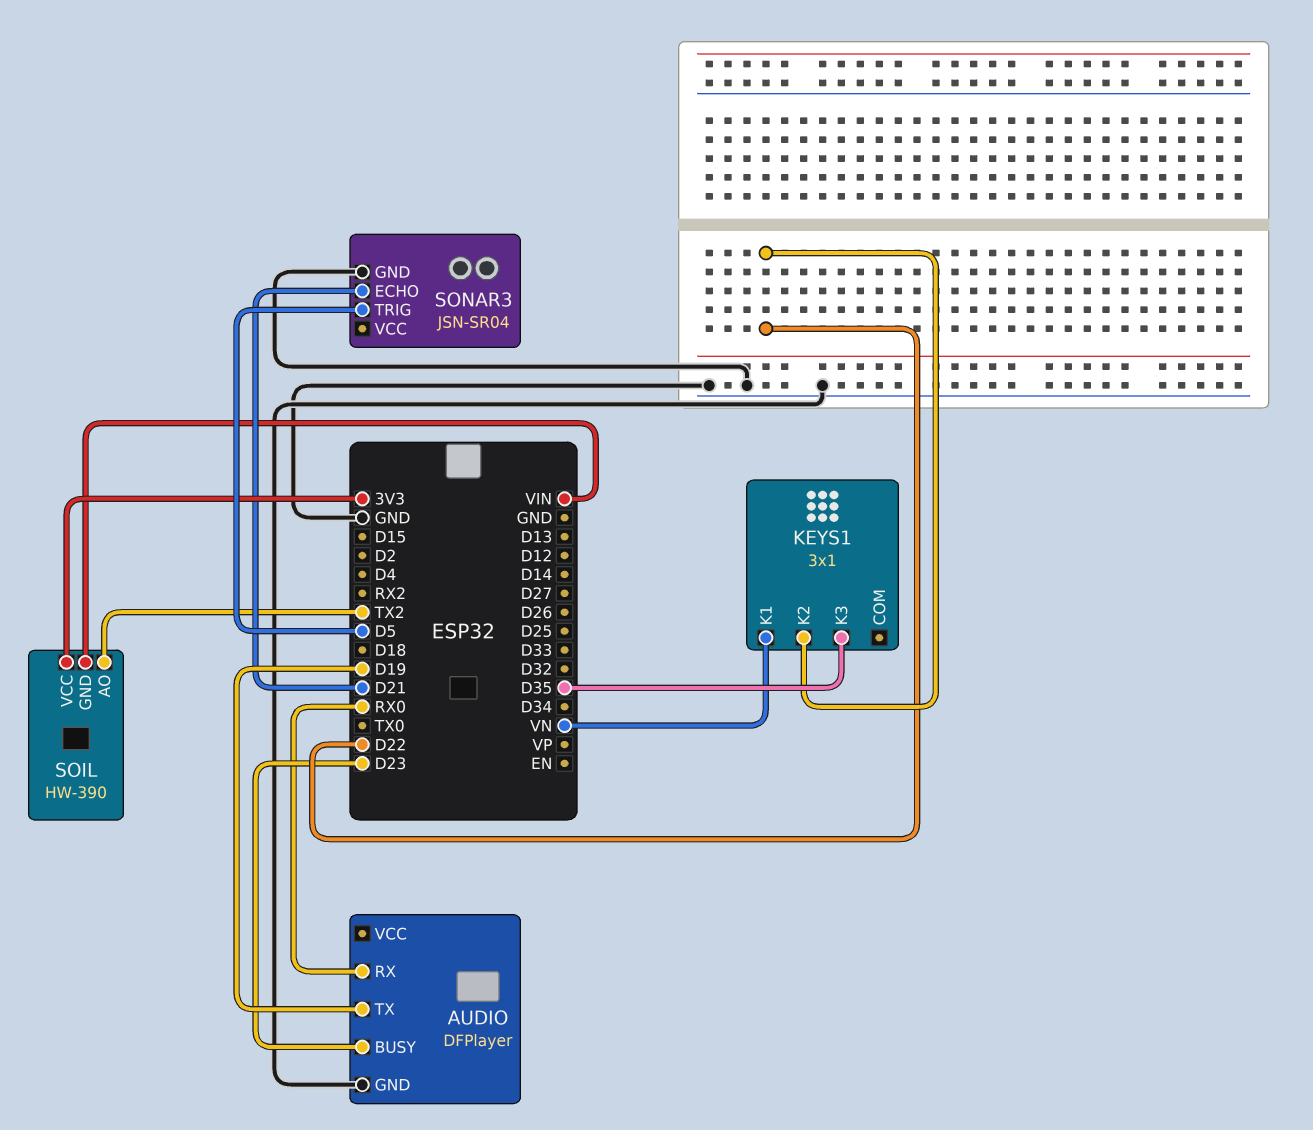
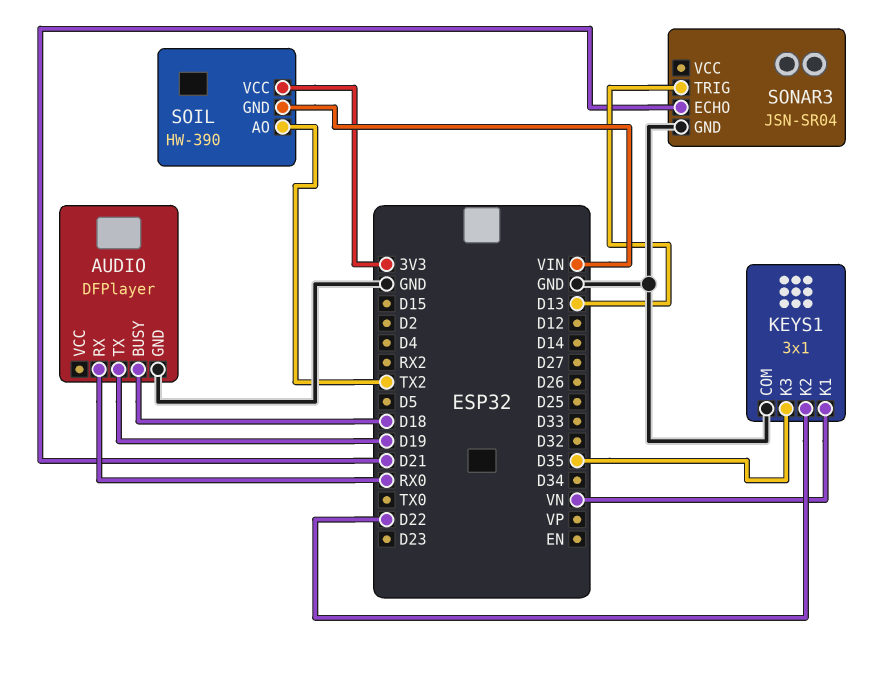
AUDIO pin BUSY: D23 -> D18
KEYS1 pin COM: none -> GND
SONAR3 pin TRIG: D5 -> D13

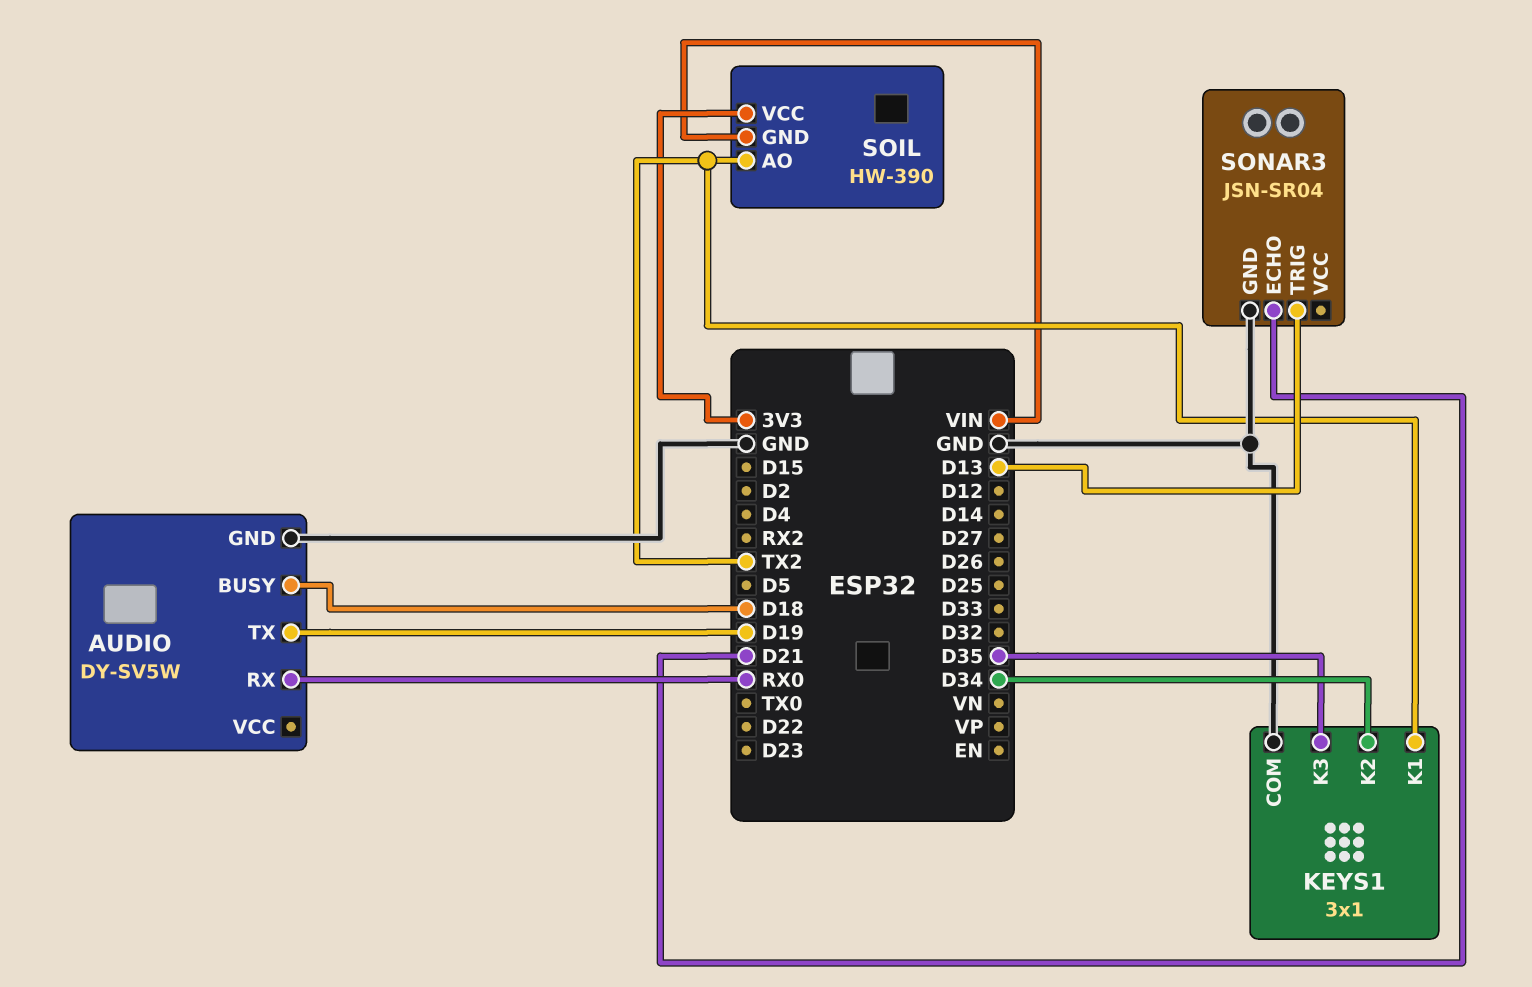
AUDIO: DFPlayer -> DY-SV5W
KEYS1 pin K1: VN -> TX2
KEYS1 pin K2: D22 -> D34

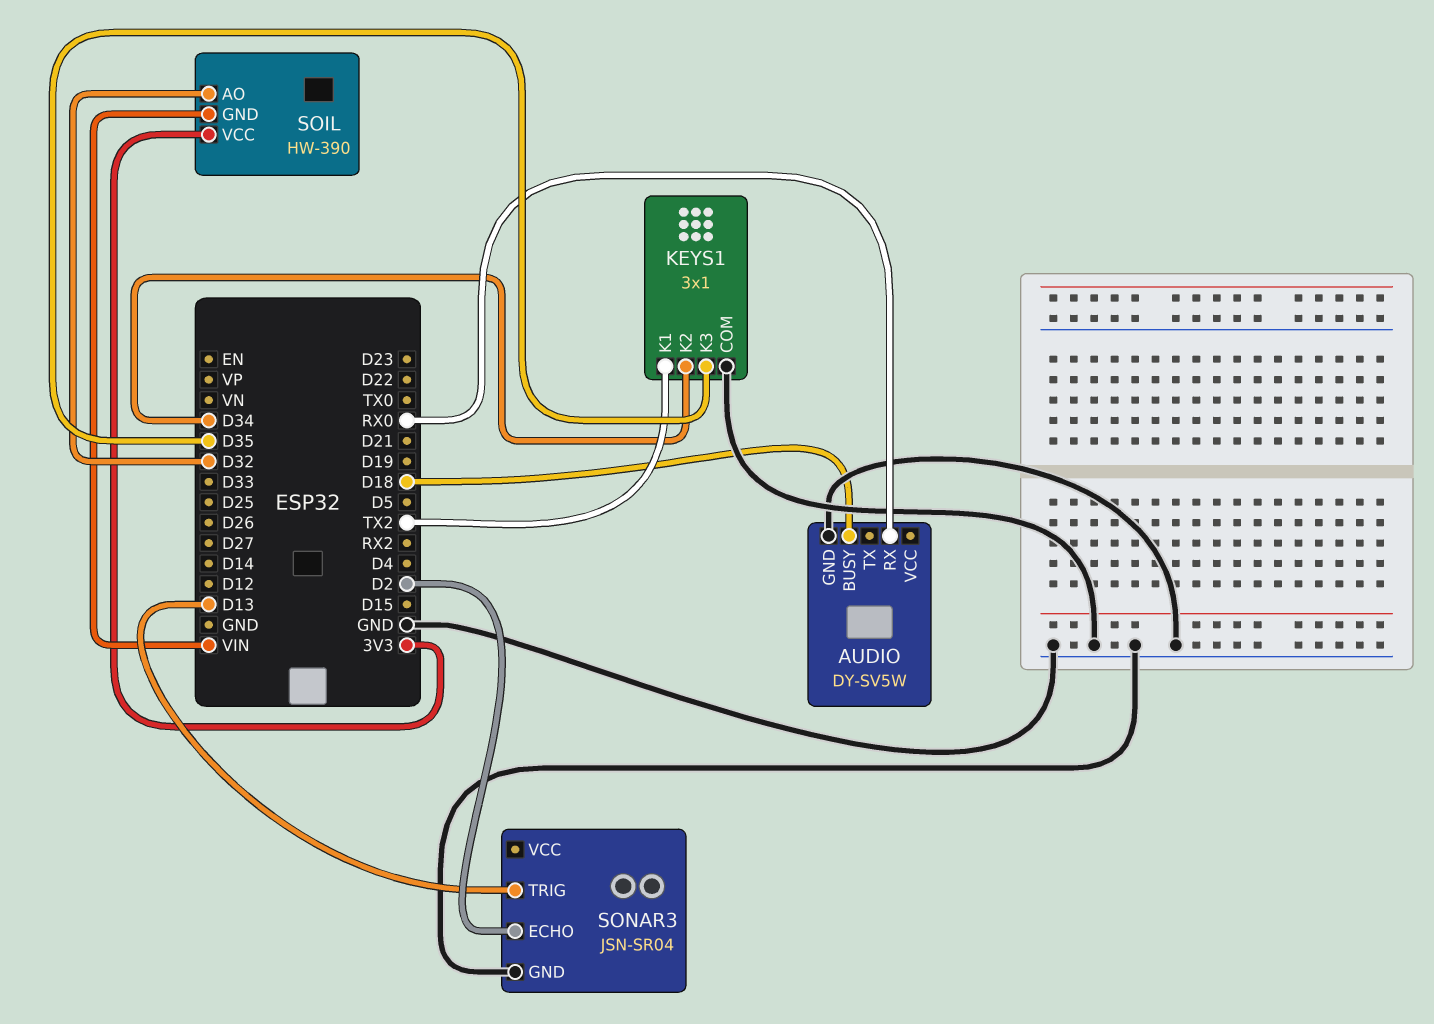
AUDIO pin TX: D19 -> none
SOIL pin AO: TX2 -> D32
SONAR3 pin ECHO: D21 -> D2

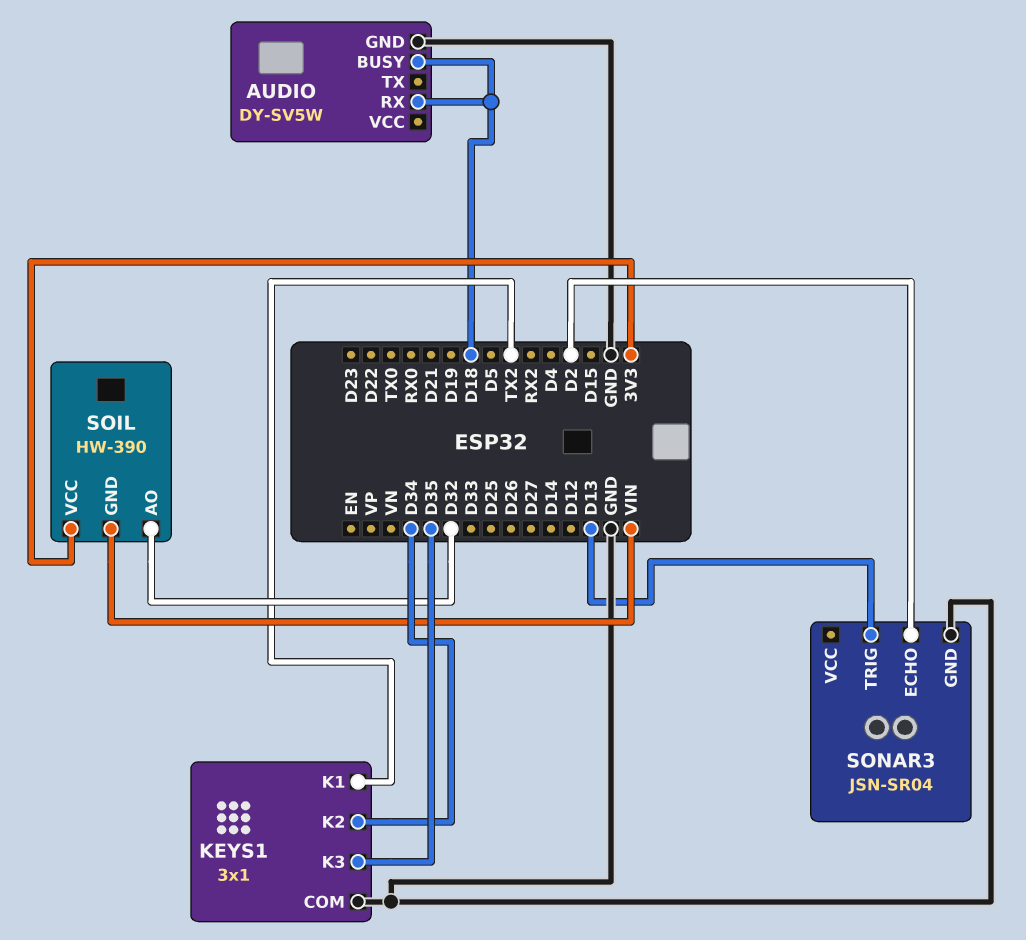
AUDIO pin RX: RX0 -> D18

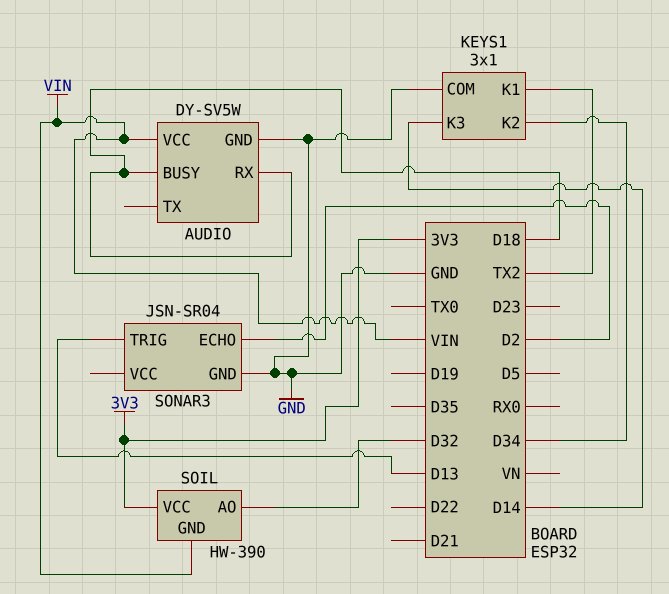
AUDIO pin VCC: none -> VIN
KEYS1 pin K3: D35 -> D14

